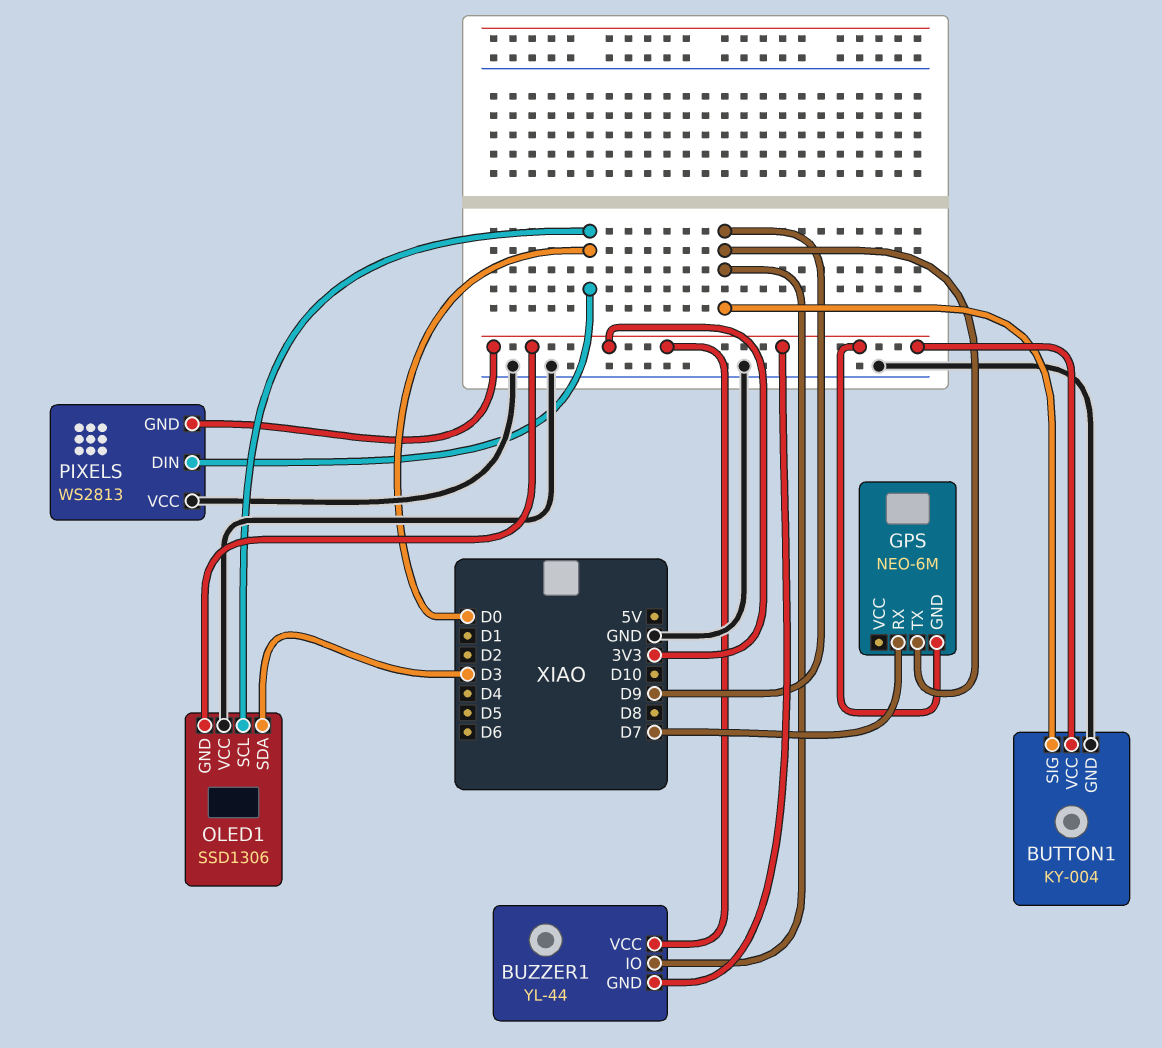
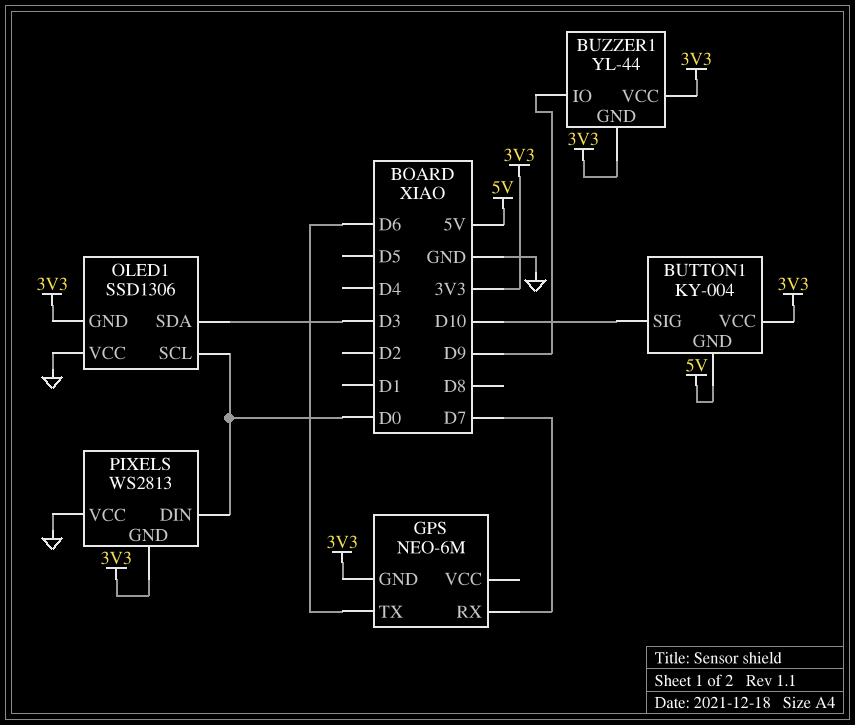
BUTTON1 pin GND: GND -> 5V
BUTTON1 pin SIG: D9 -> D10
GPS pin TX: D9 -> D6

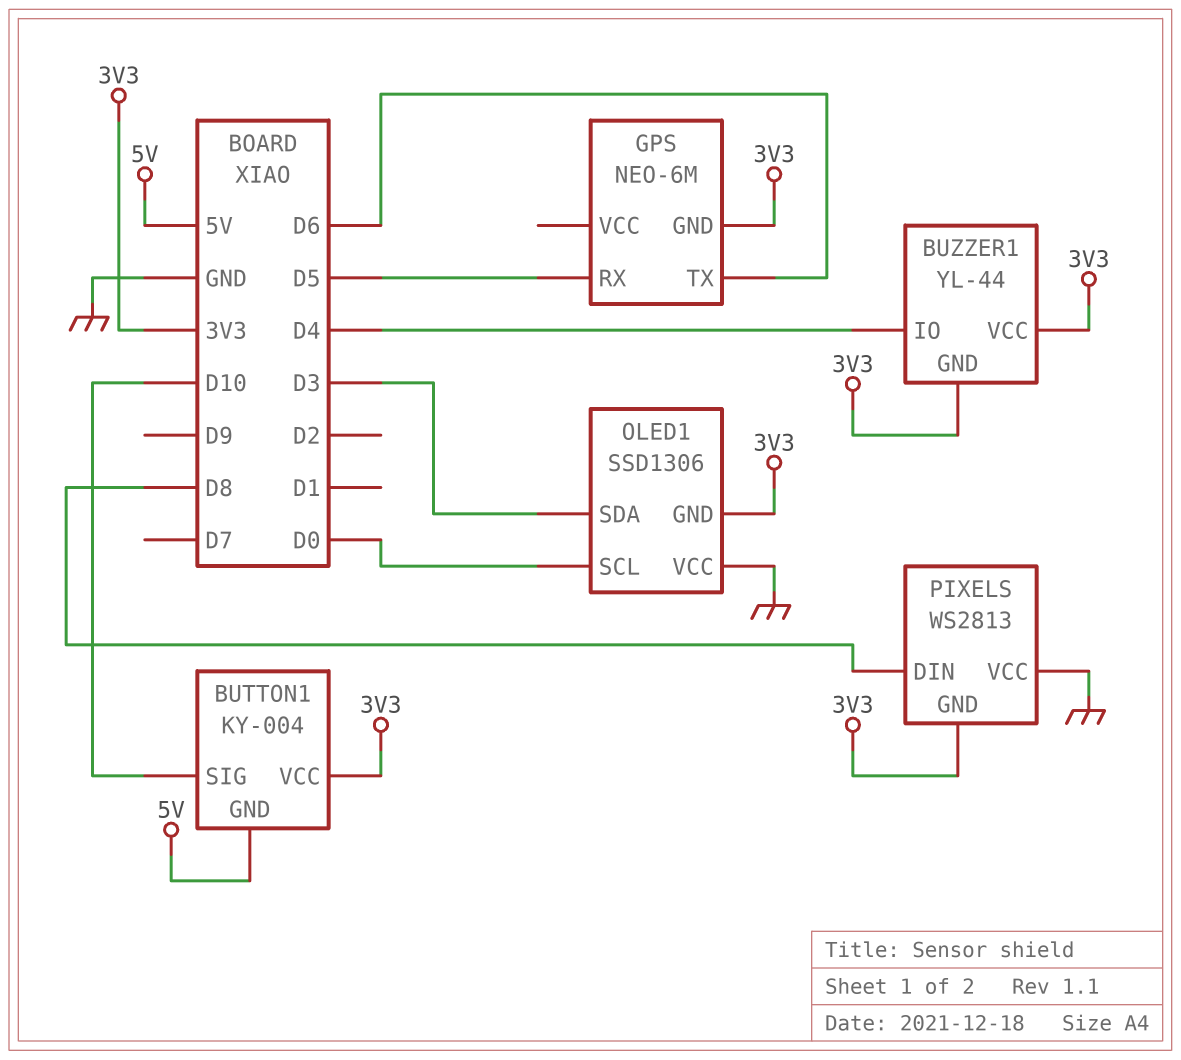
BUZZER1 pin IO: D9 -> D4
GPS pin RX: D7 -> D5
PIXELS pin DIN: D0 -> D8

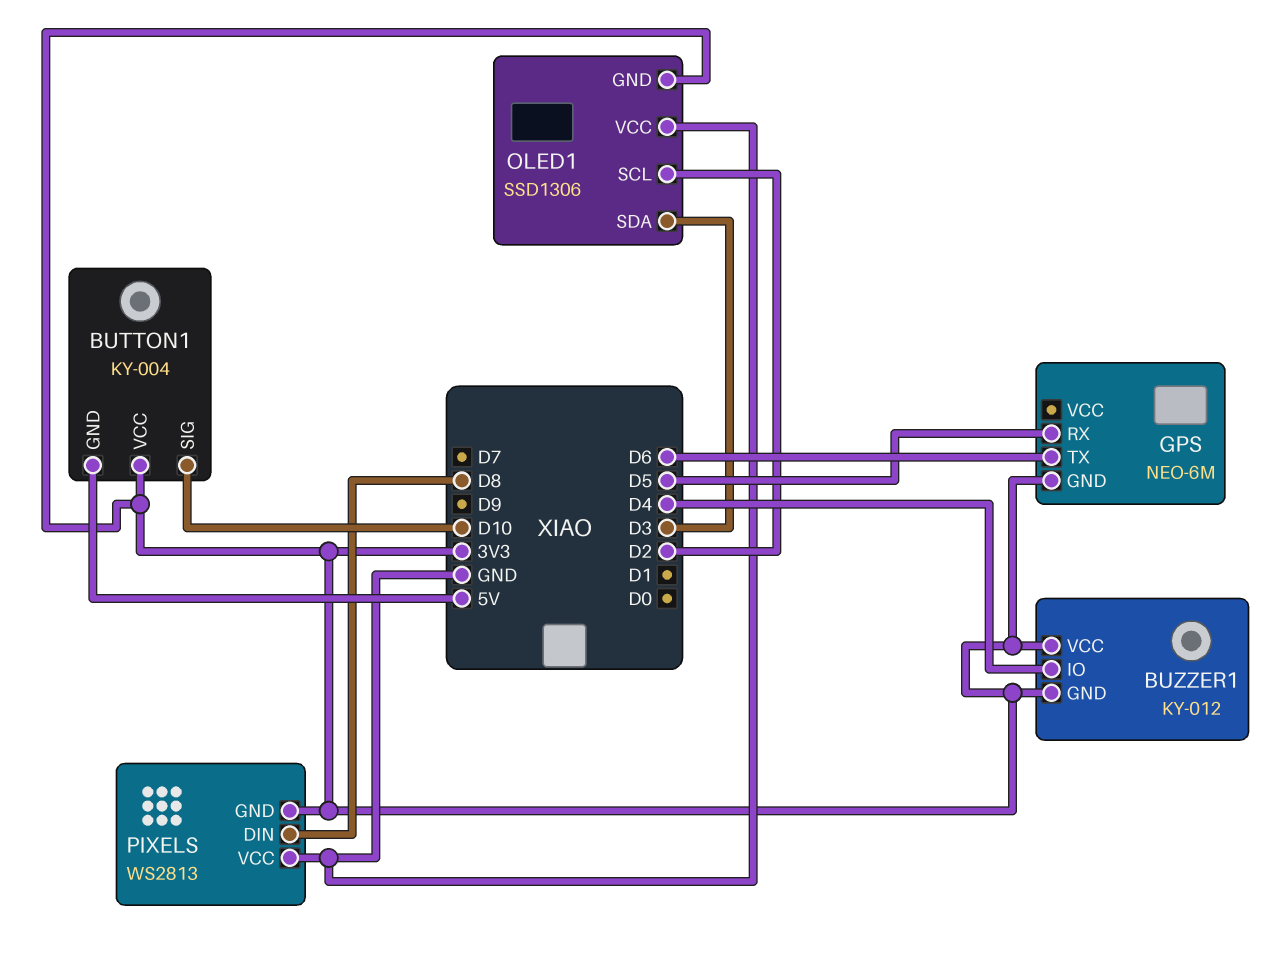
BUZZER1: YL-44 -> KY-012
OLED1 pin SCL: D0 -> D2

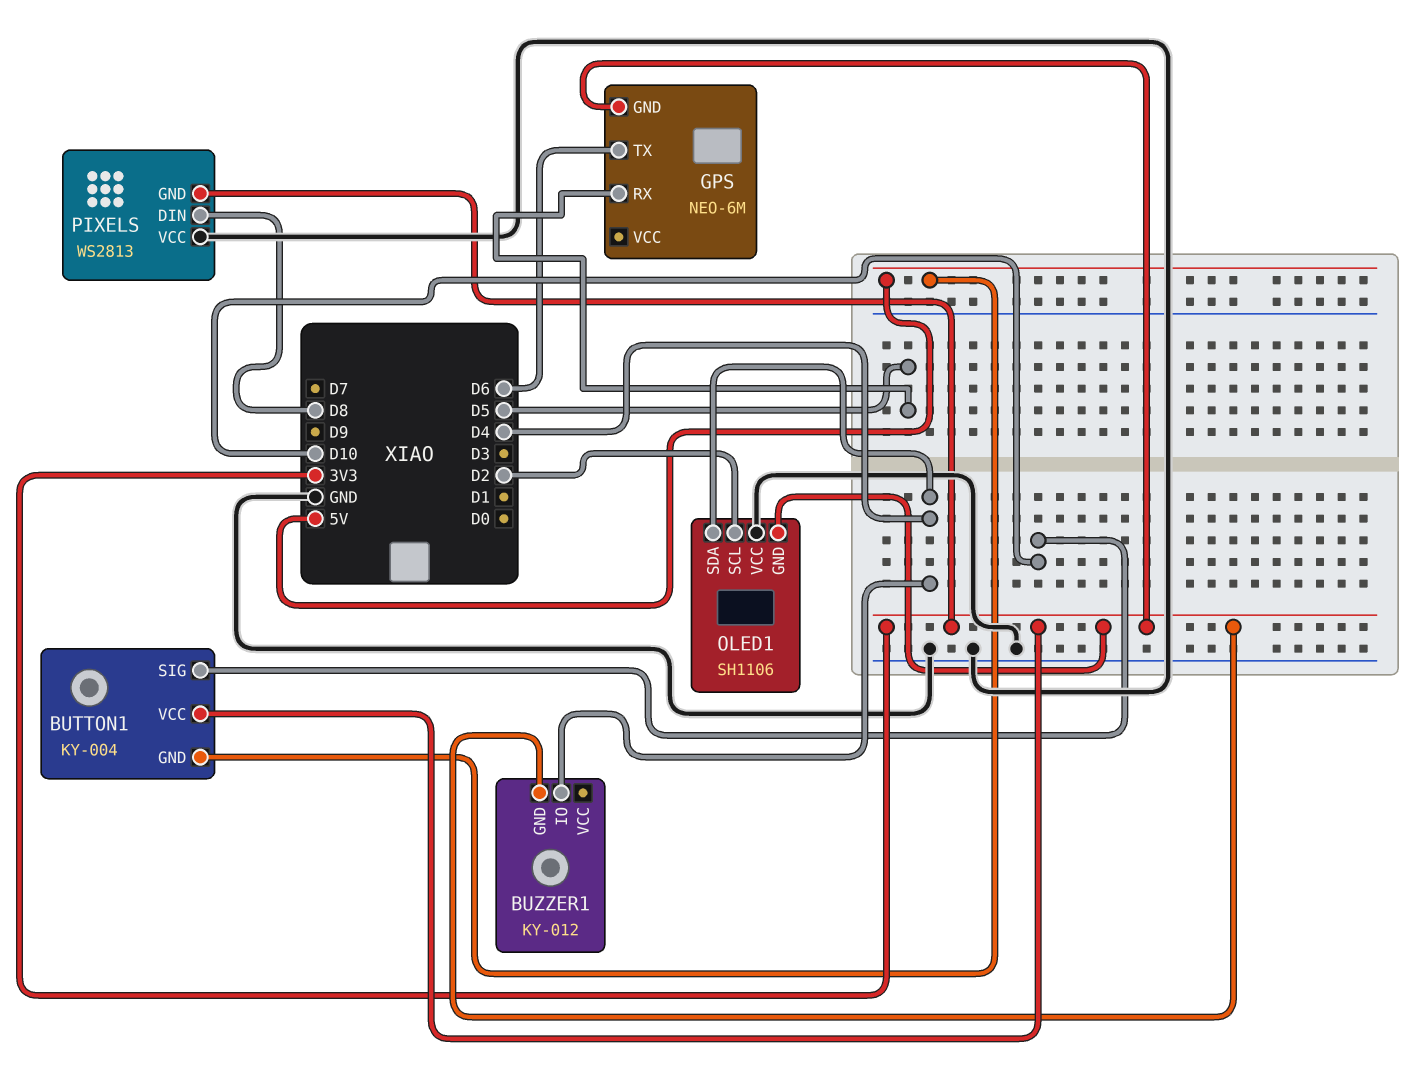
BUZZER1 pin VCC: 3V3 -> none
OLED1: SSD1306 -> SH1106
OLED1 pin SDA: D3 -> D4

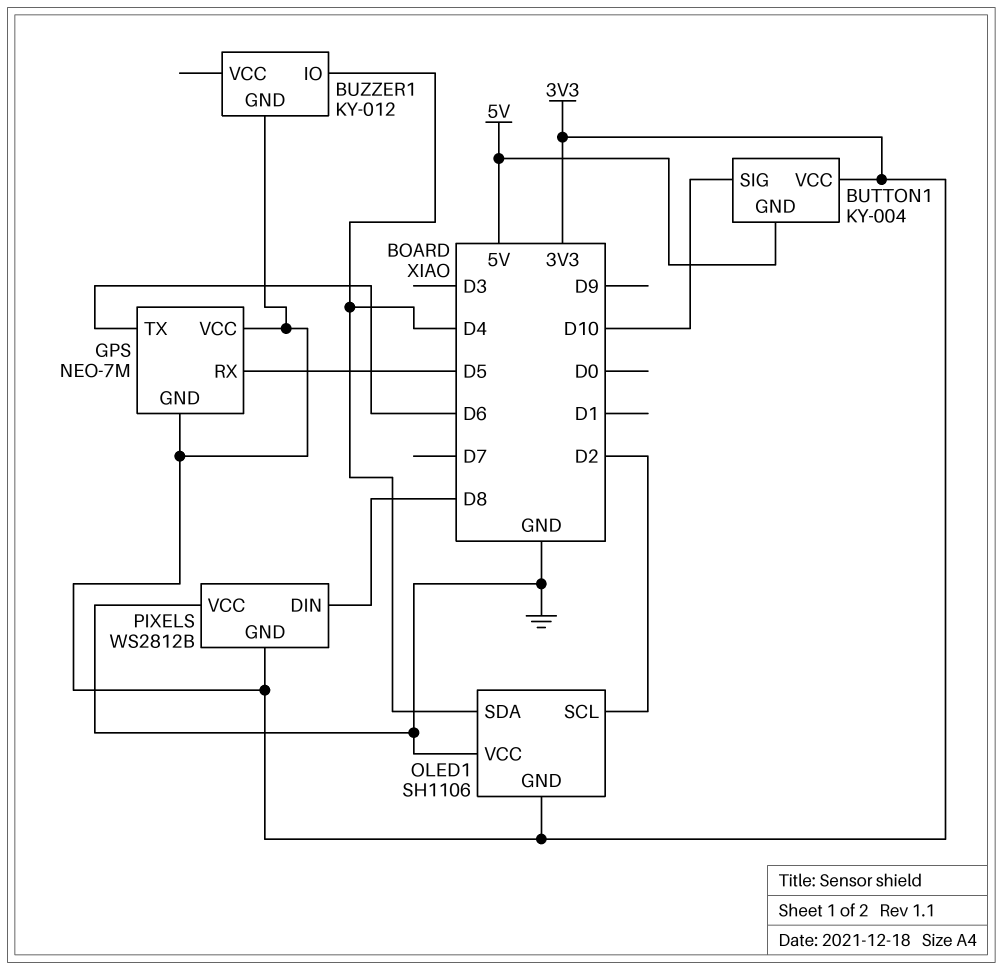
GPS: NEO-6M -> NEO-7M
GPS pin VCC: none -> 3V3
PIXELS: WS2813 -> WS2812B

